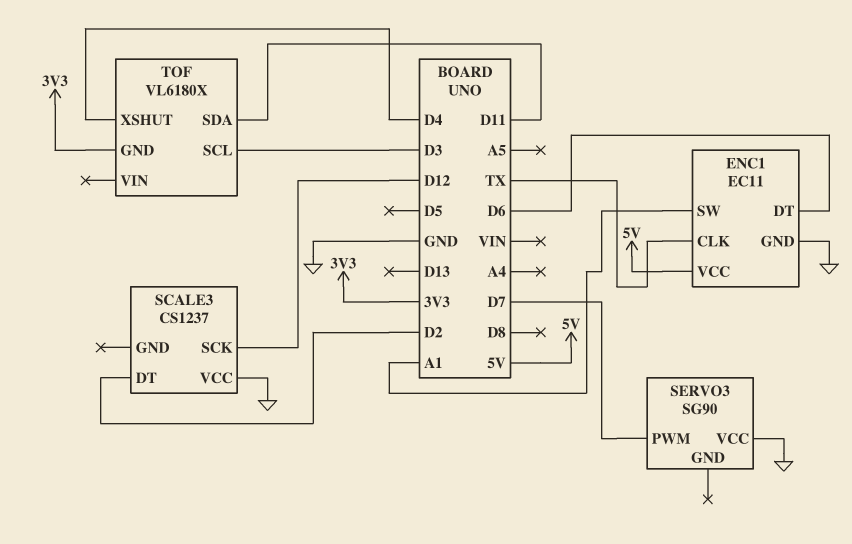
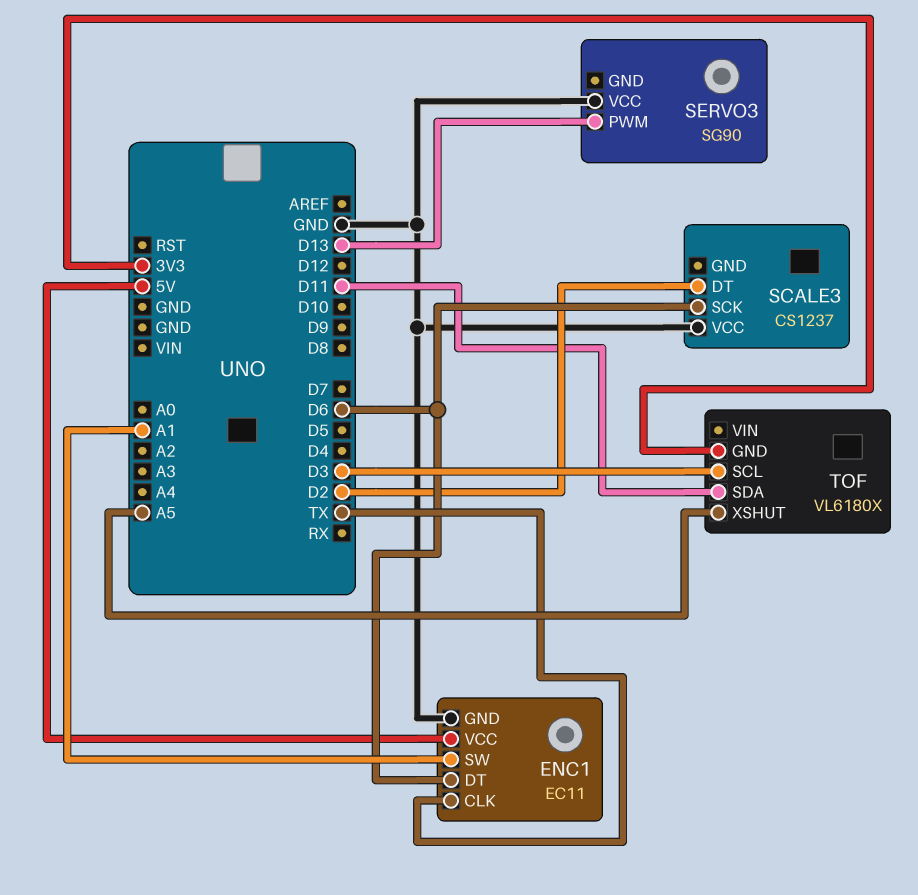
SCALE3 pin SCK: D12 -> D6
SERVO3 pin PWM: D7 -> D13
TOF pin XSHUT: D4 -> A5

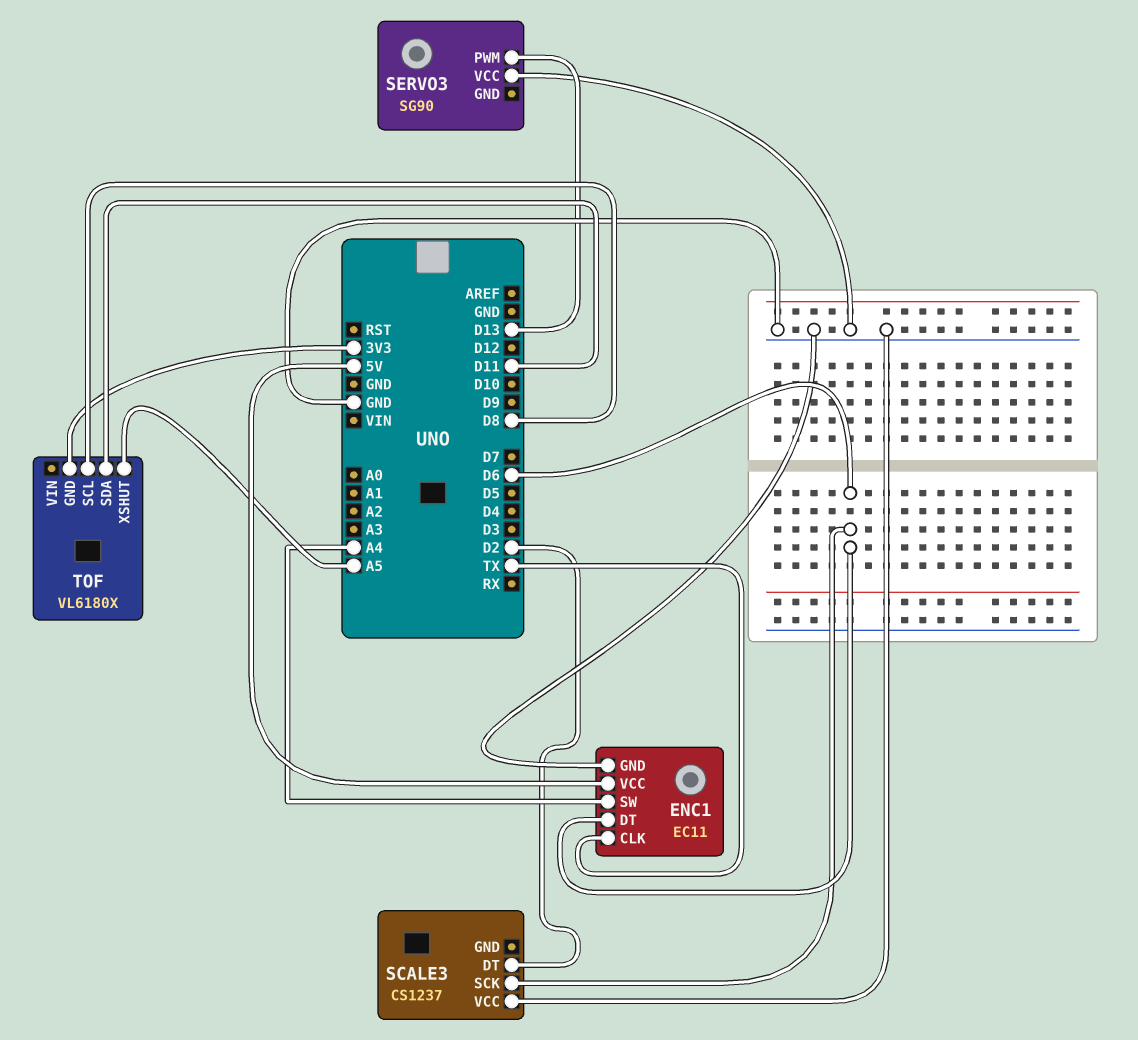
ENC1 pin SW: A1 -> A4
TOF pin SCL: D3 -> D8

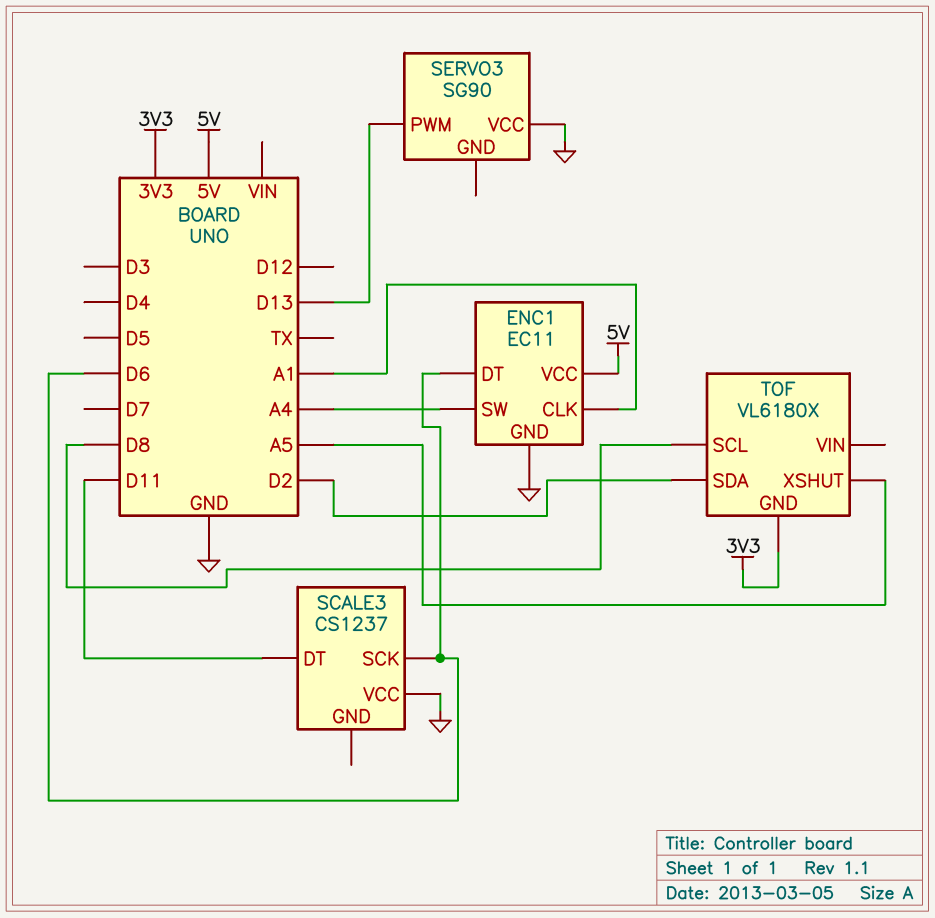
ENC1 pin CLK: TX -> A1
SCALE3 pin DT: D2 -> D11
TOF pin SDA: D11 -> D2

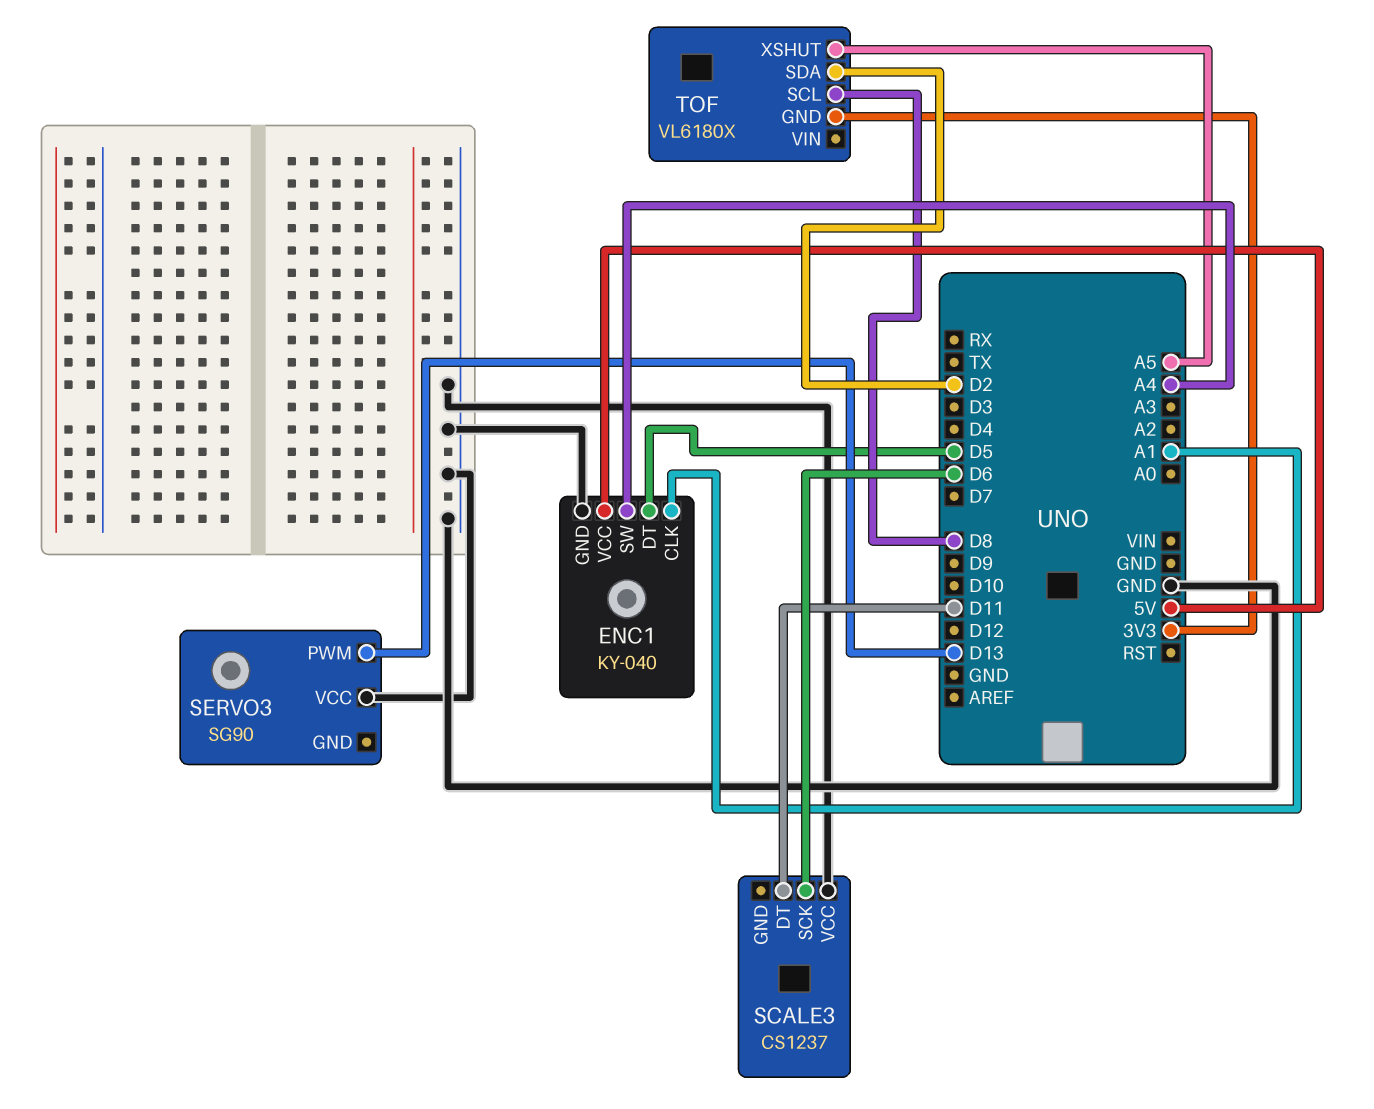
ENC1: EC11 -> KY-040
ENC1 pin DT: D6 -> D5

